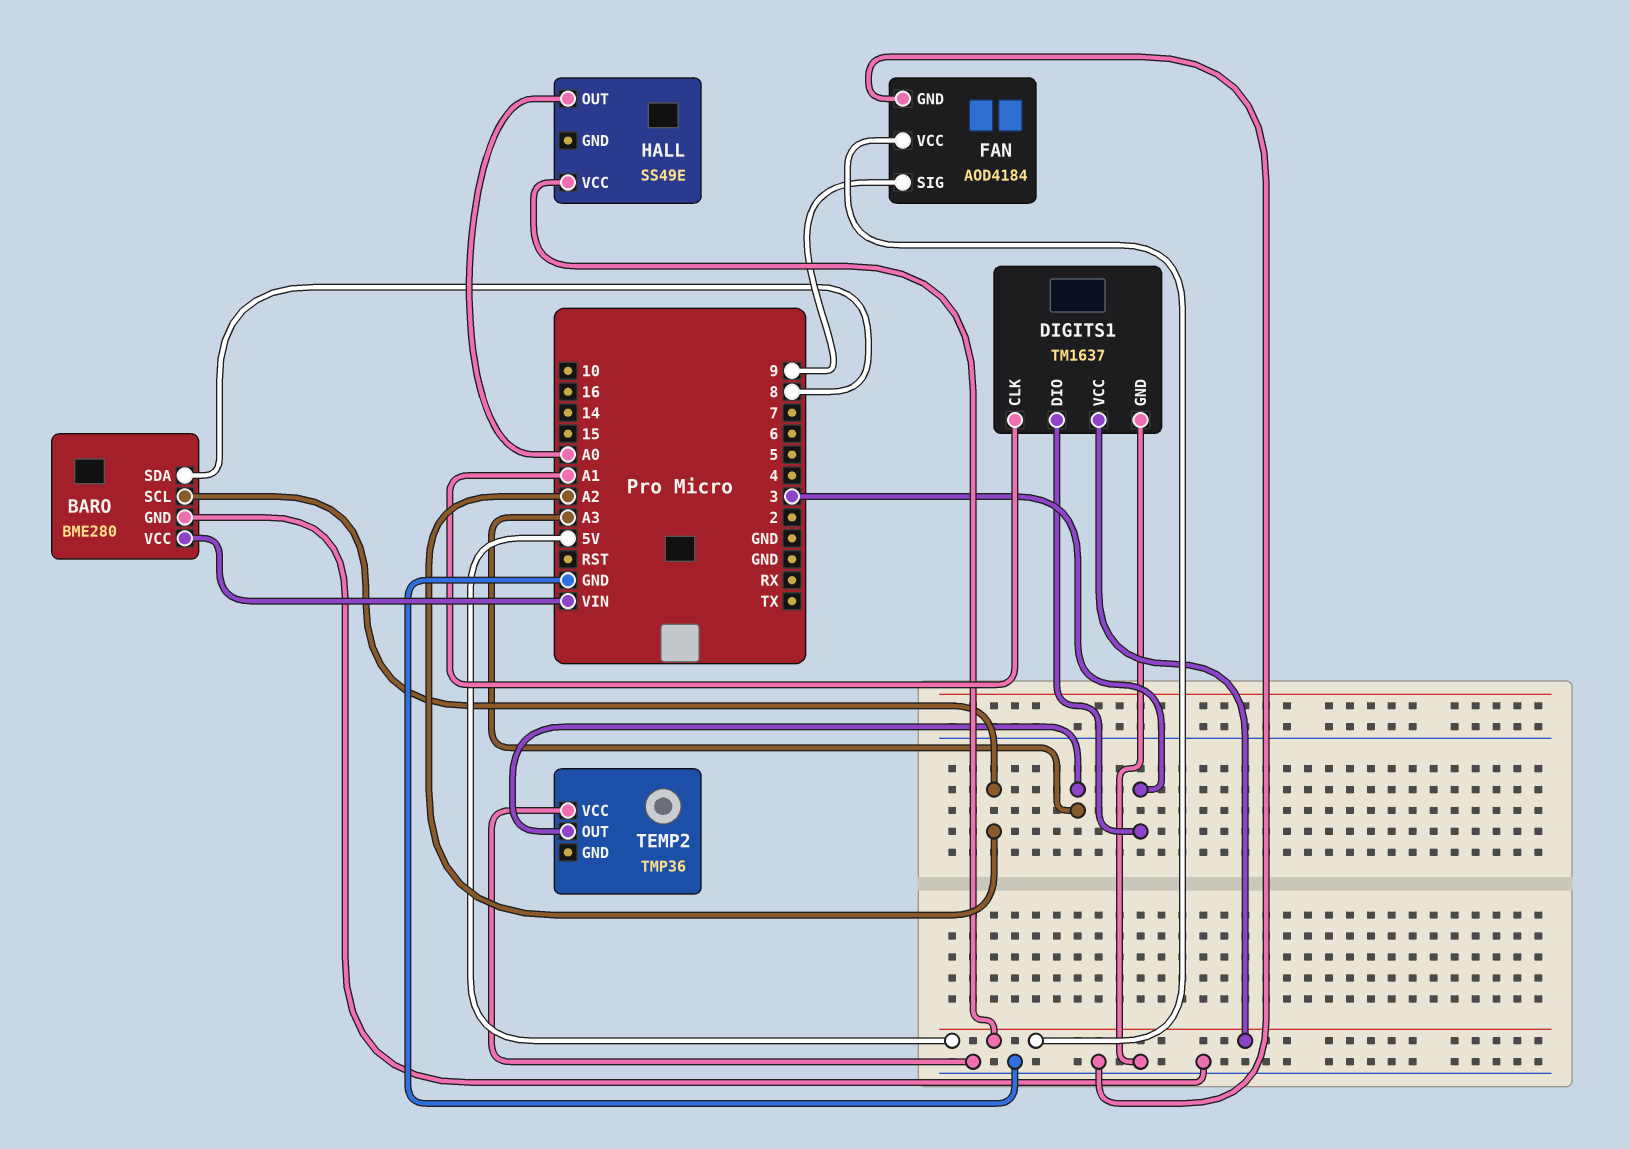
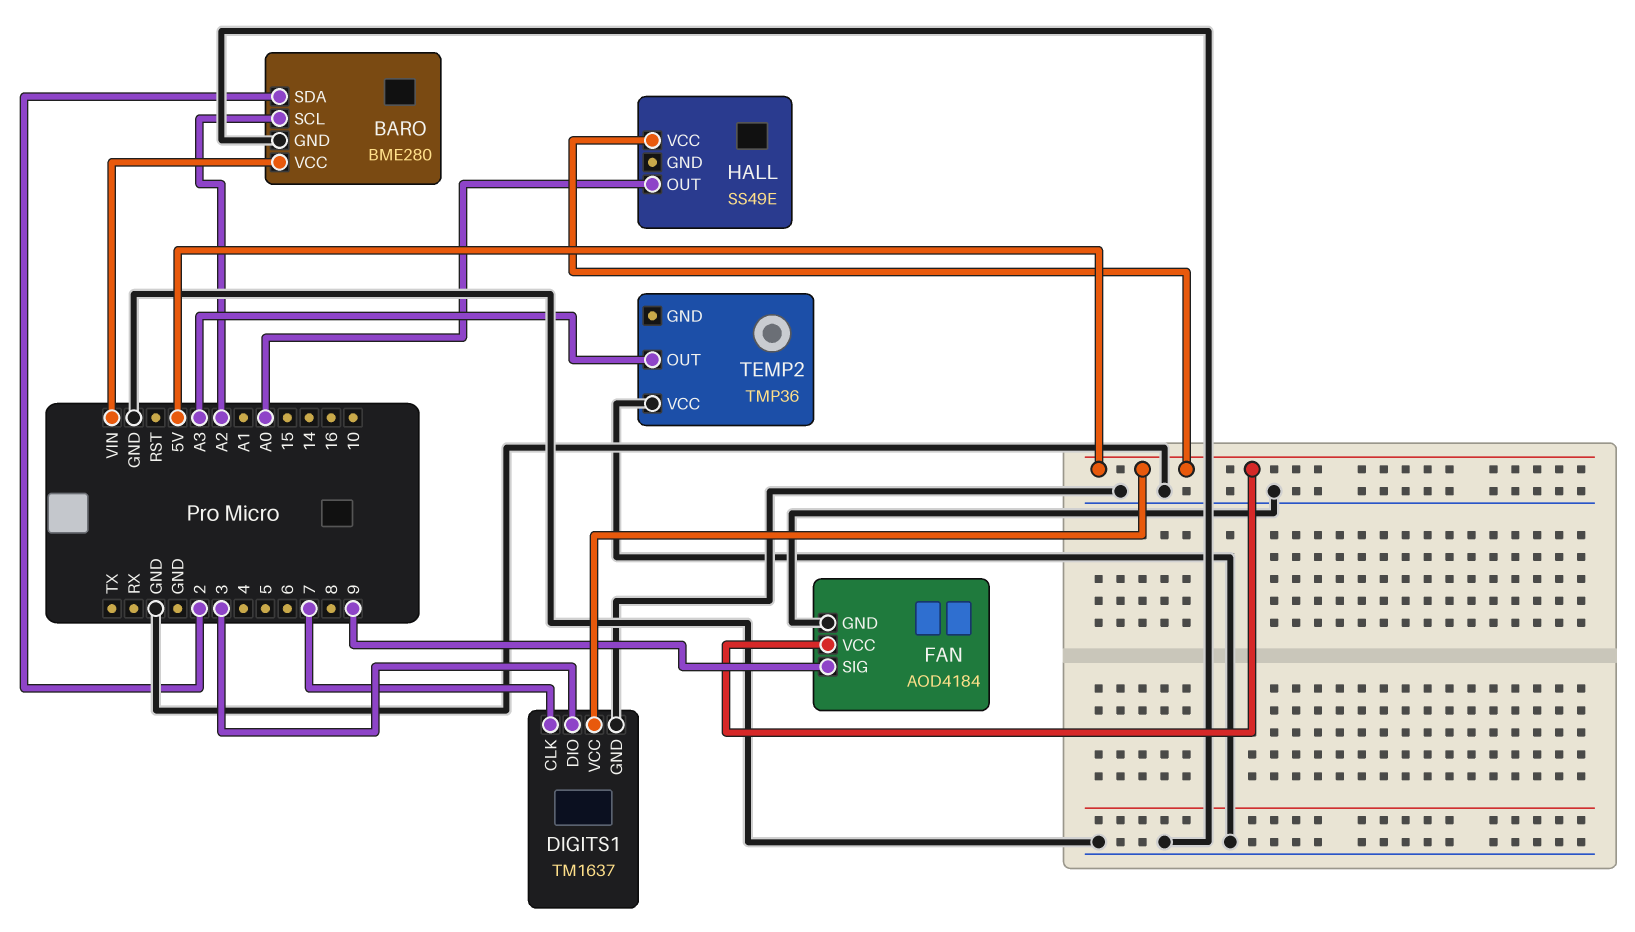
BARO pin SDA: 8 -> 2
DIGITS1 pin CLK: A1 -> 7

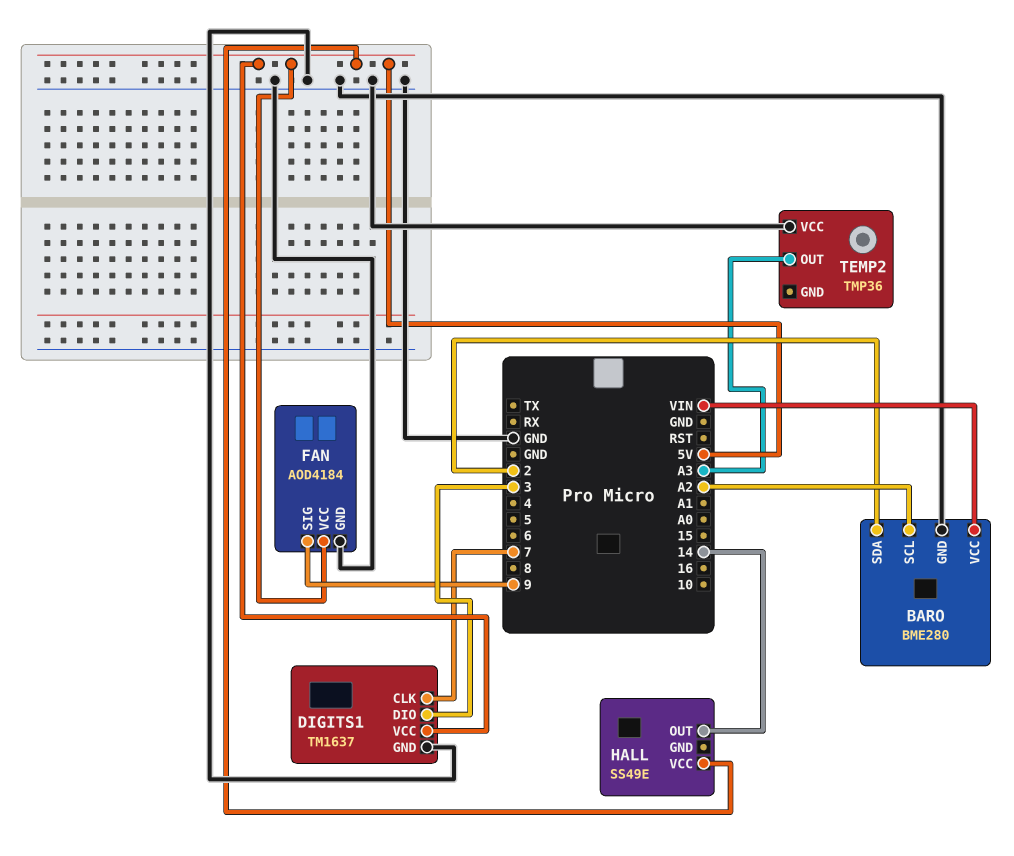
HALL pin OUT: A0 -> 14

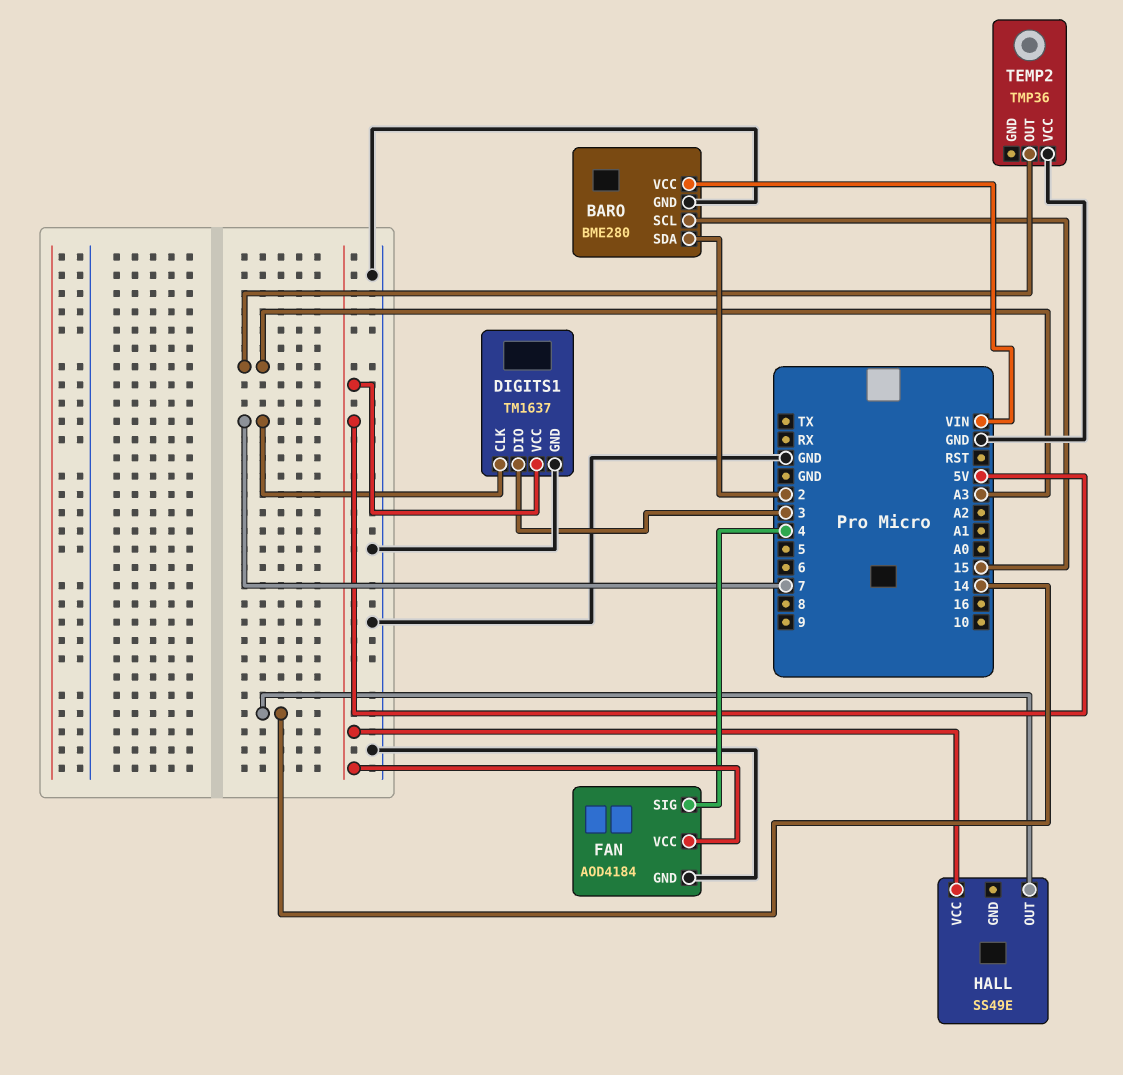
BARO pin SCL: A2 -> 15
FAN pin SIG: 9 -> 4

